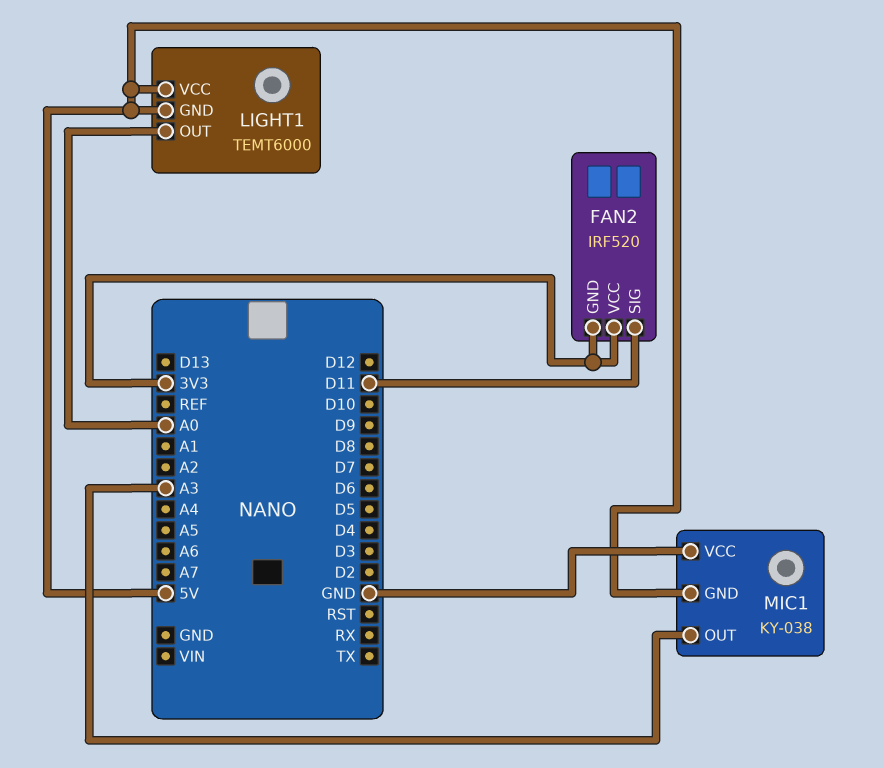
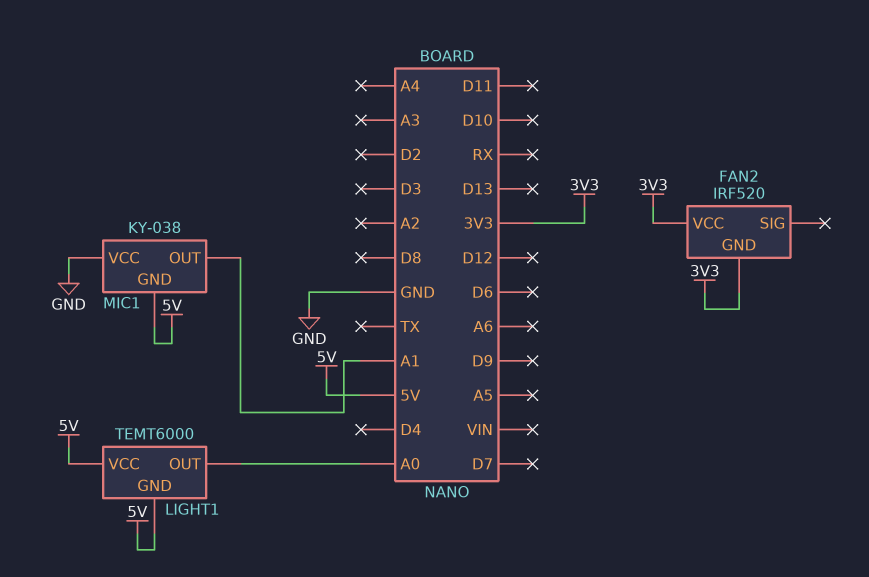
FAN2 pin SIG: D11 -> none
MIC1 pin OUT: A3 -> A1

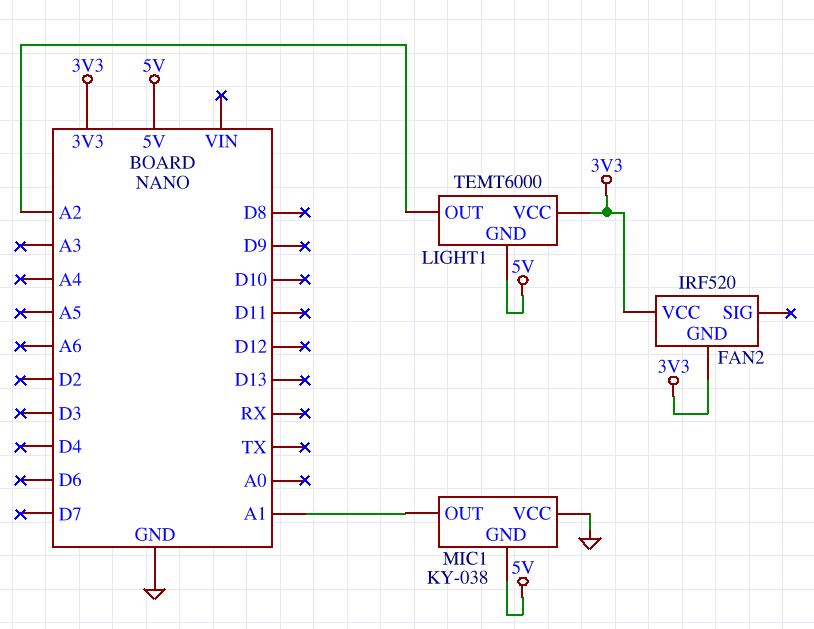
LIGHT1 pin OUT: A0 -> A2
LIGHT1 pin VCC: 5V -> 3V3

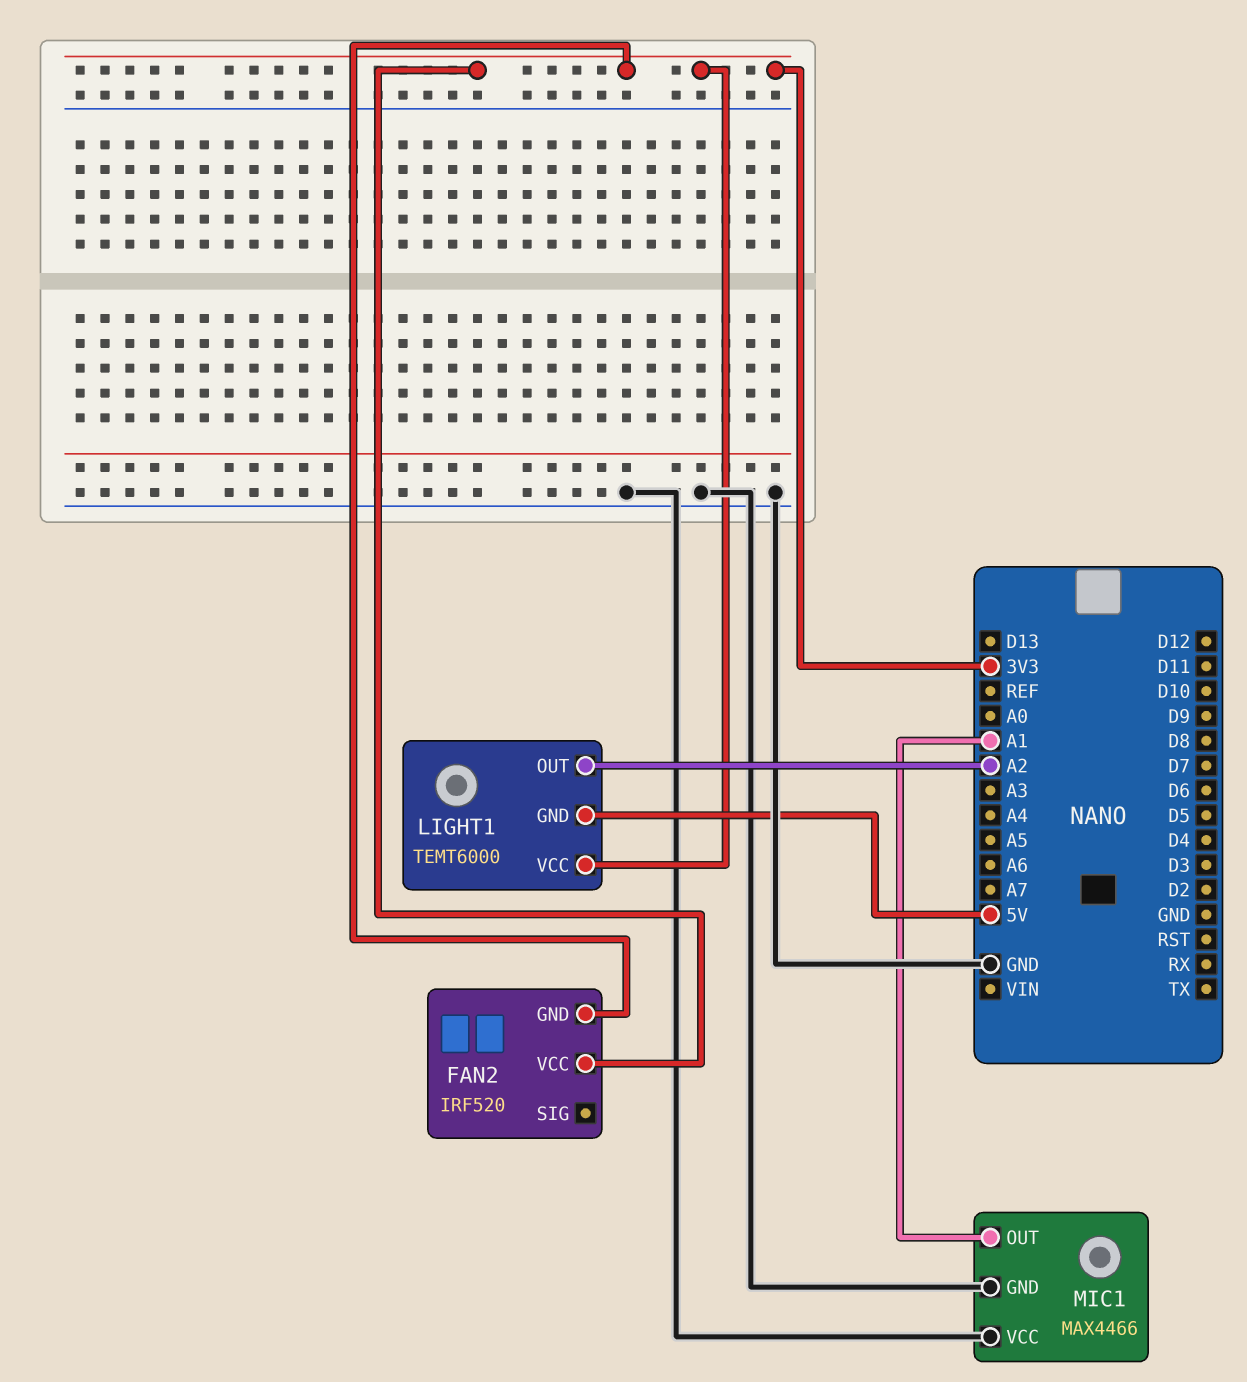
MIC1: KY-038 -> MAX4466
MIC1 pin GND: 5V -> GND

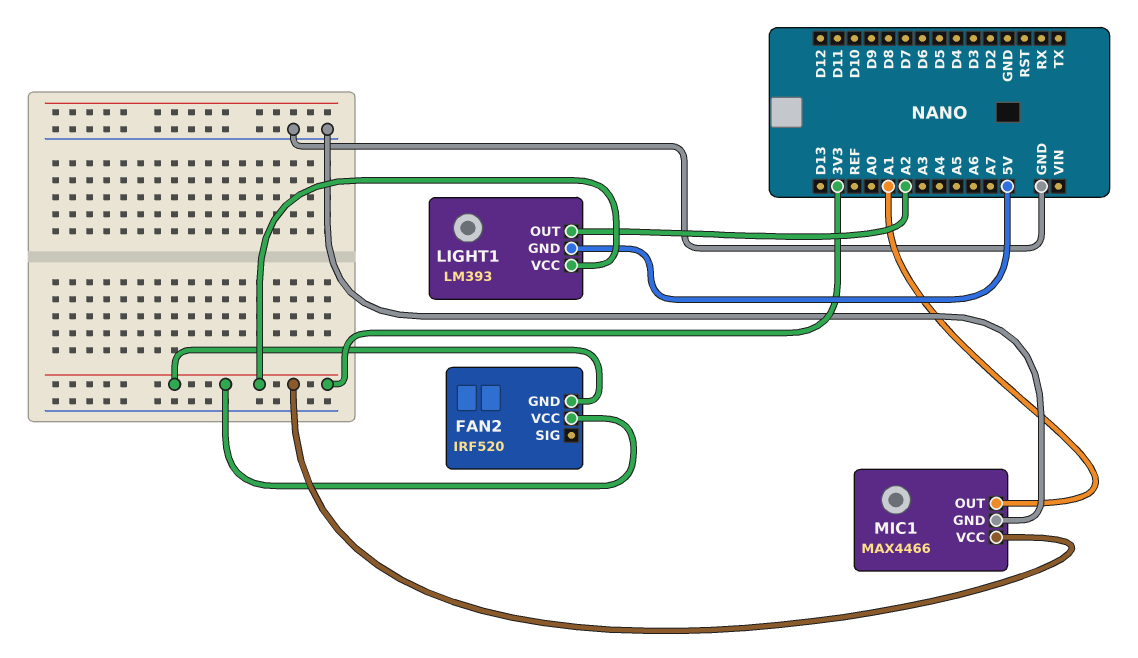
LIGHT1: TEMT6000 -> LM393
MIC1 pin VCC: GND -> 3V3

